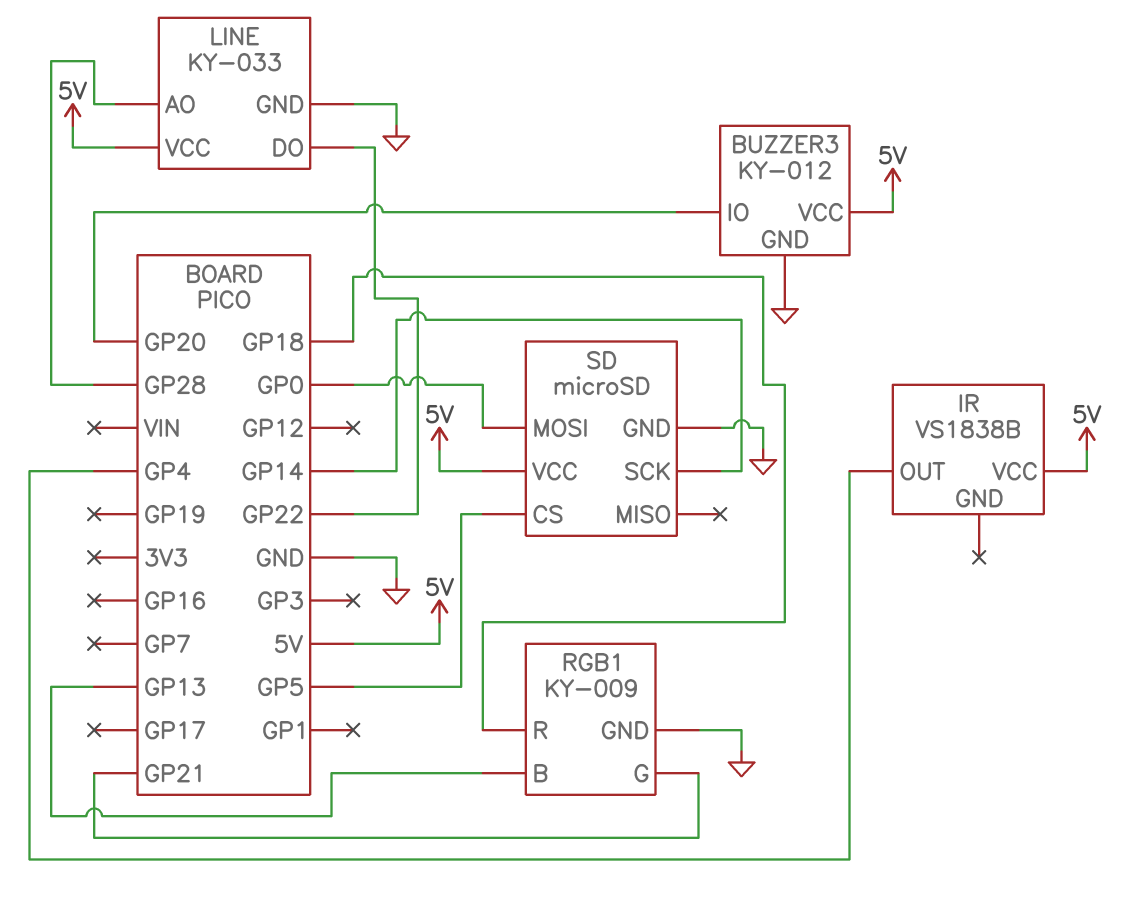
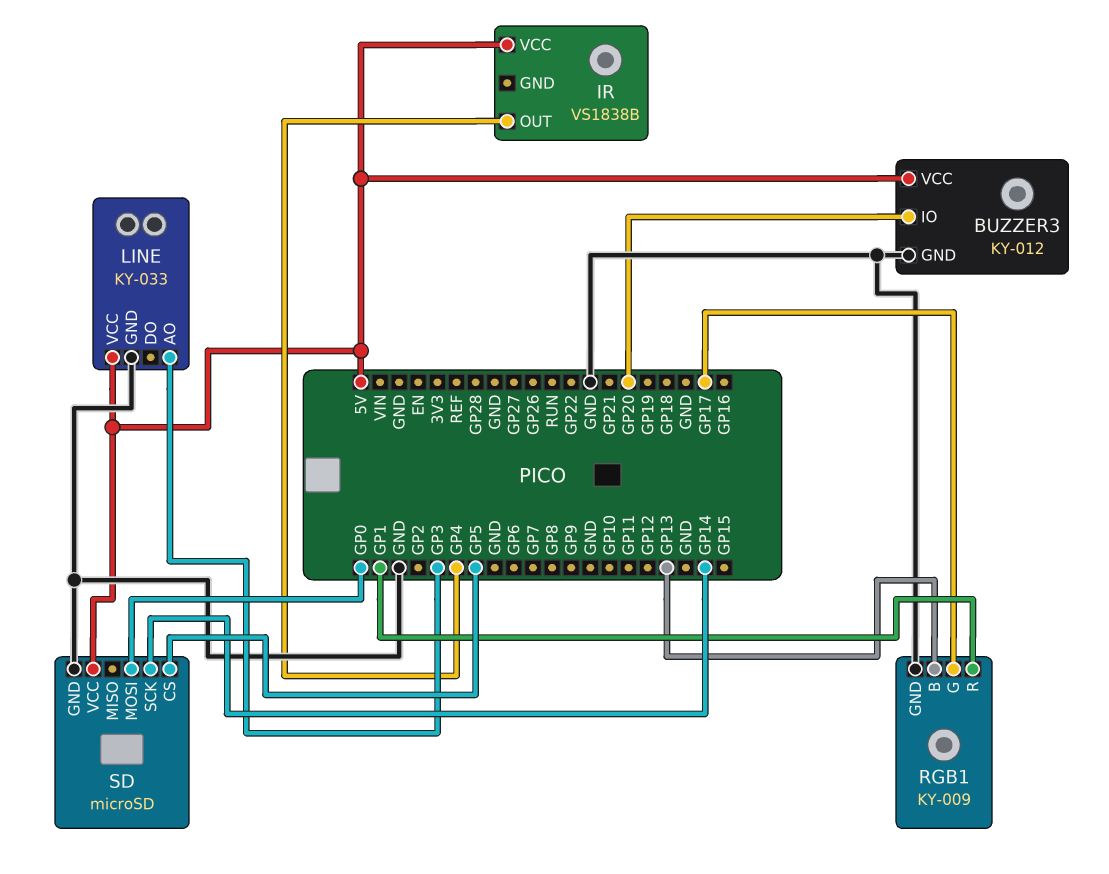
LINE pin AO: GP28 -> GP3
LINE pin DO: GP22 -> none
RGB1 pin G: GP21 -> GP17
RGB1 pin R: GP18 -> GP1

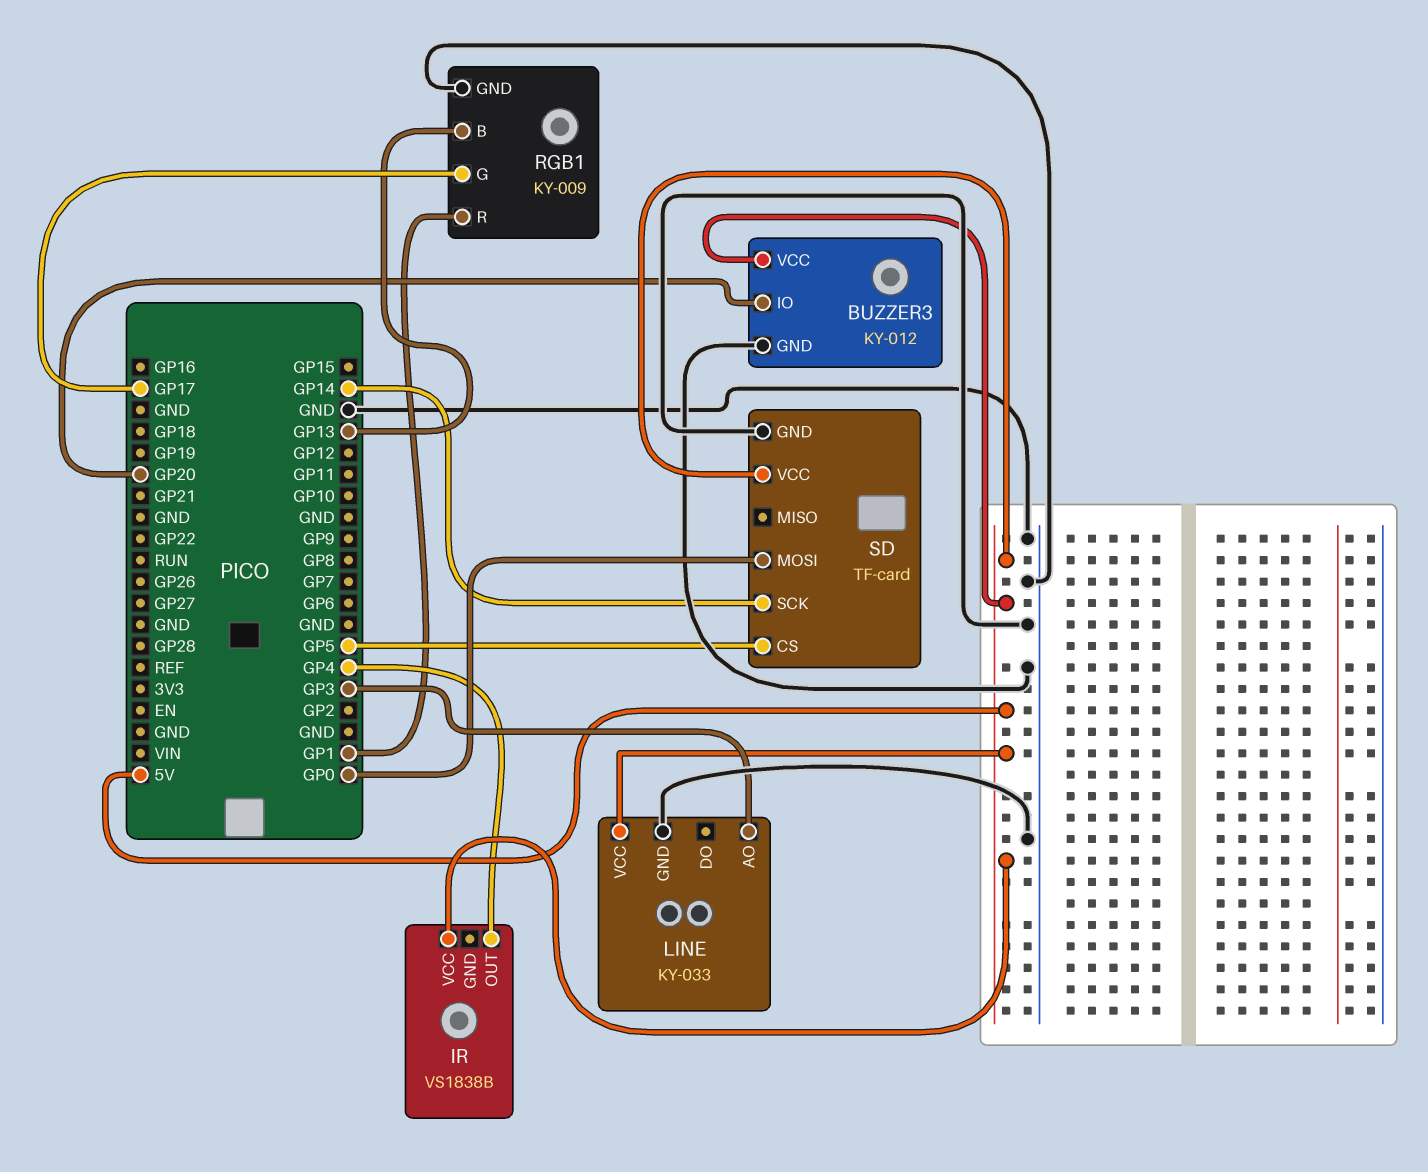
SD: microSD -> TF-card

